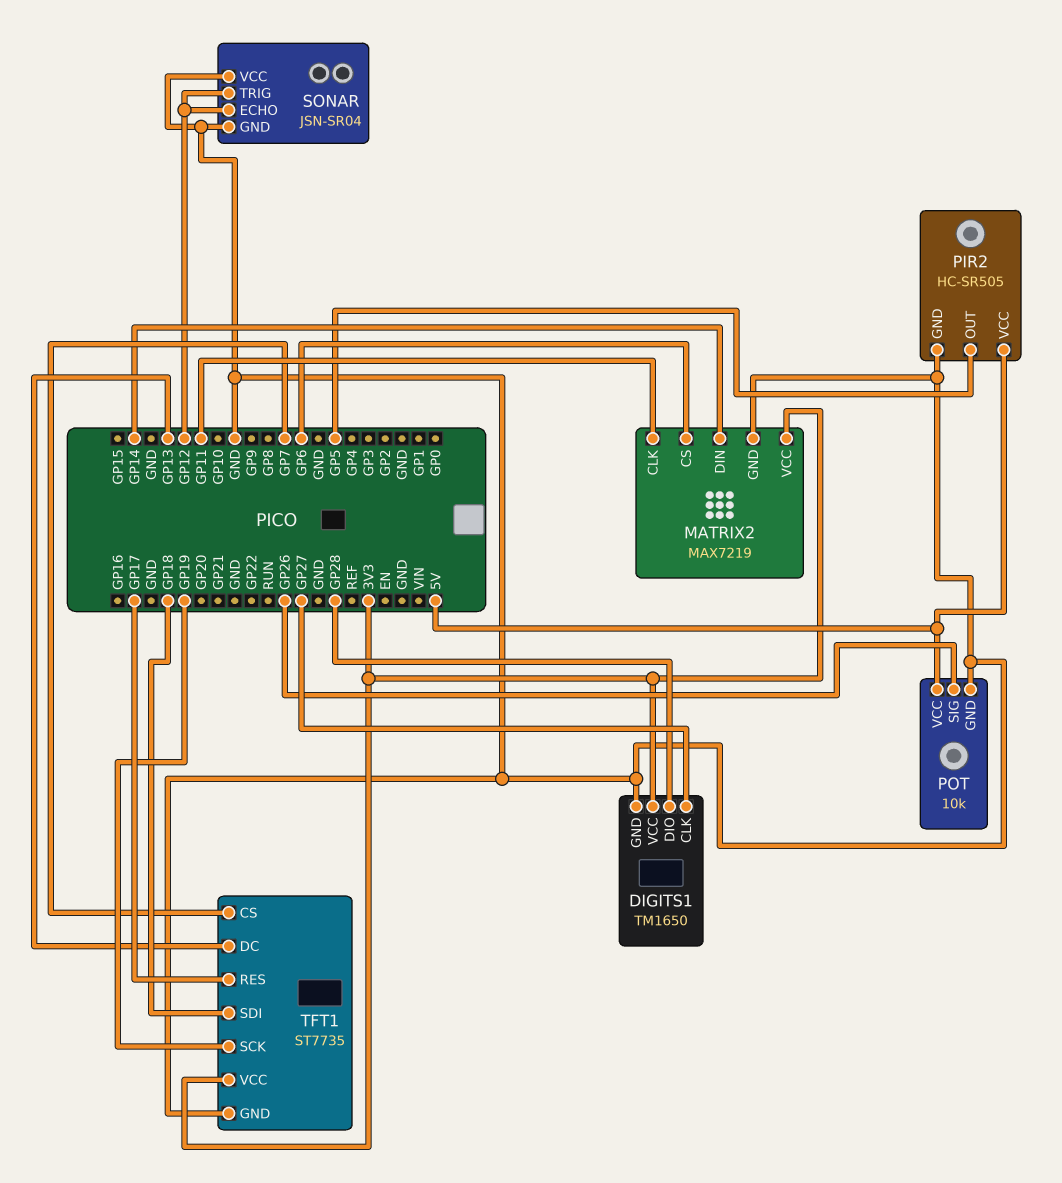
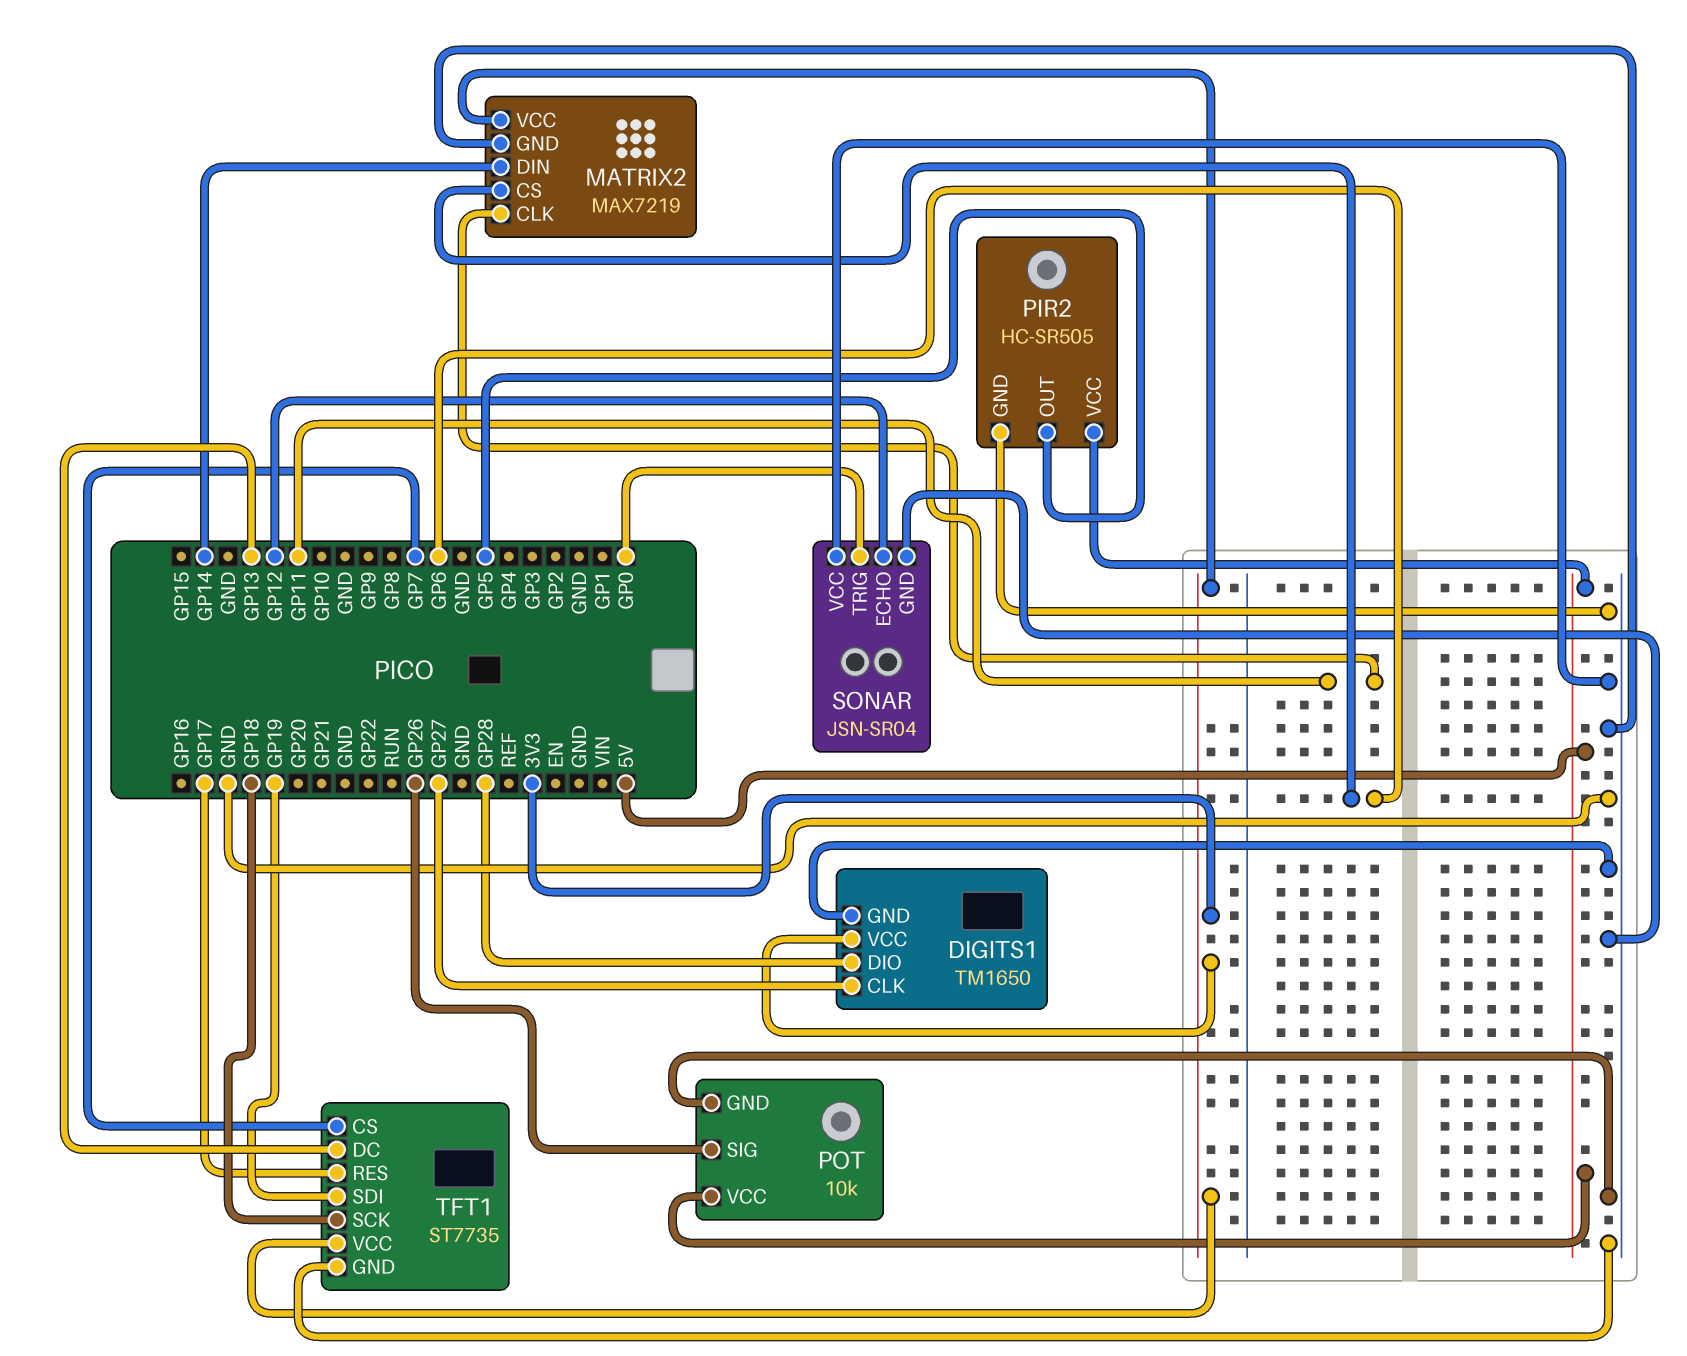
SONAR pin TRIG: GP12 -> GP0
TFT1 pin SCK: GP19 -> GP18
TFT1 pin SDI: GP18 -> GP19

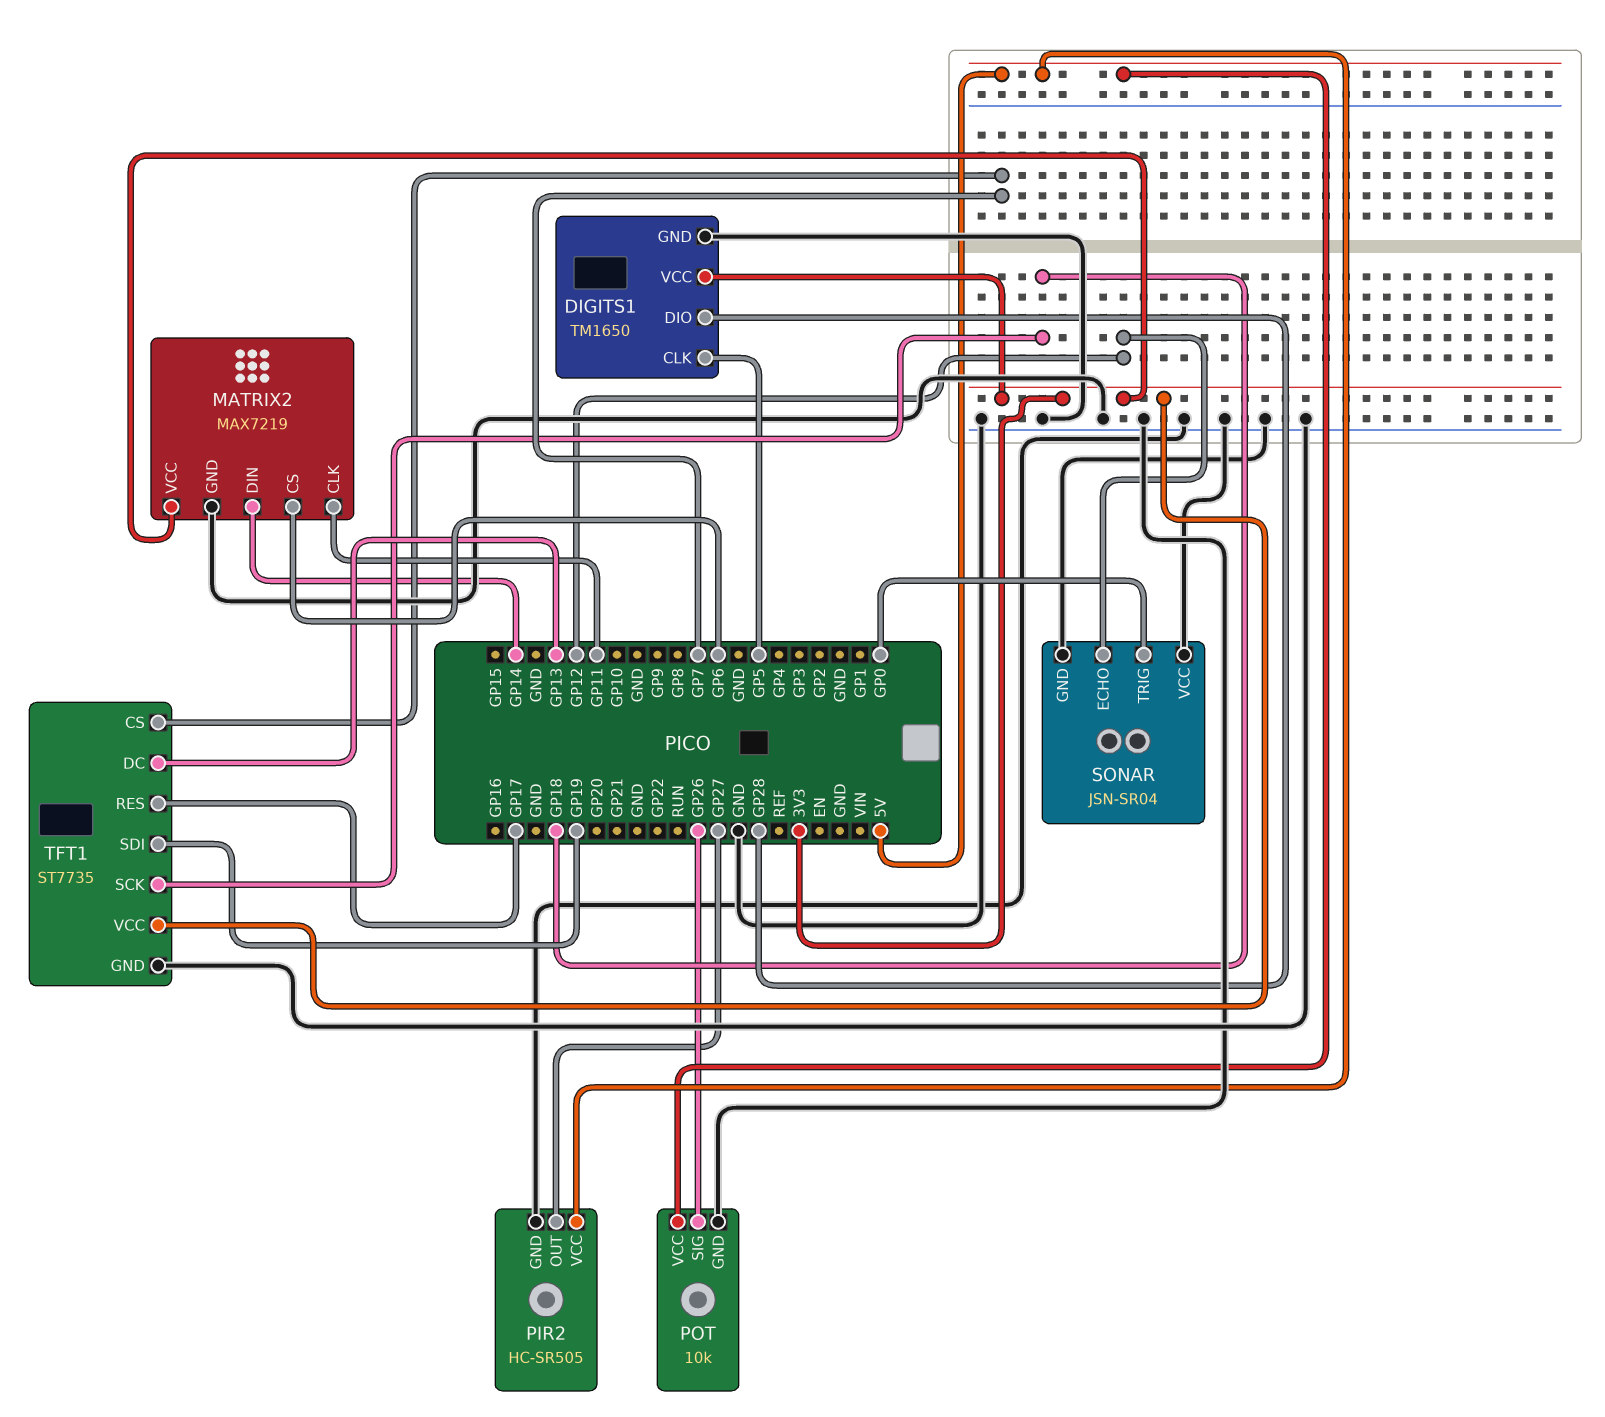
DIGITS1 pin CLK: GP27 -> GP5
PIR2 pin OUT: GP5 -> GP27

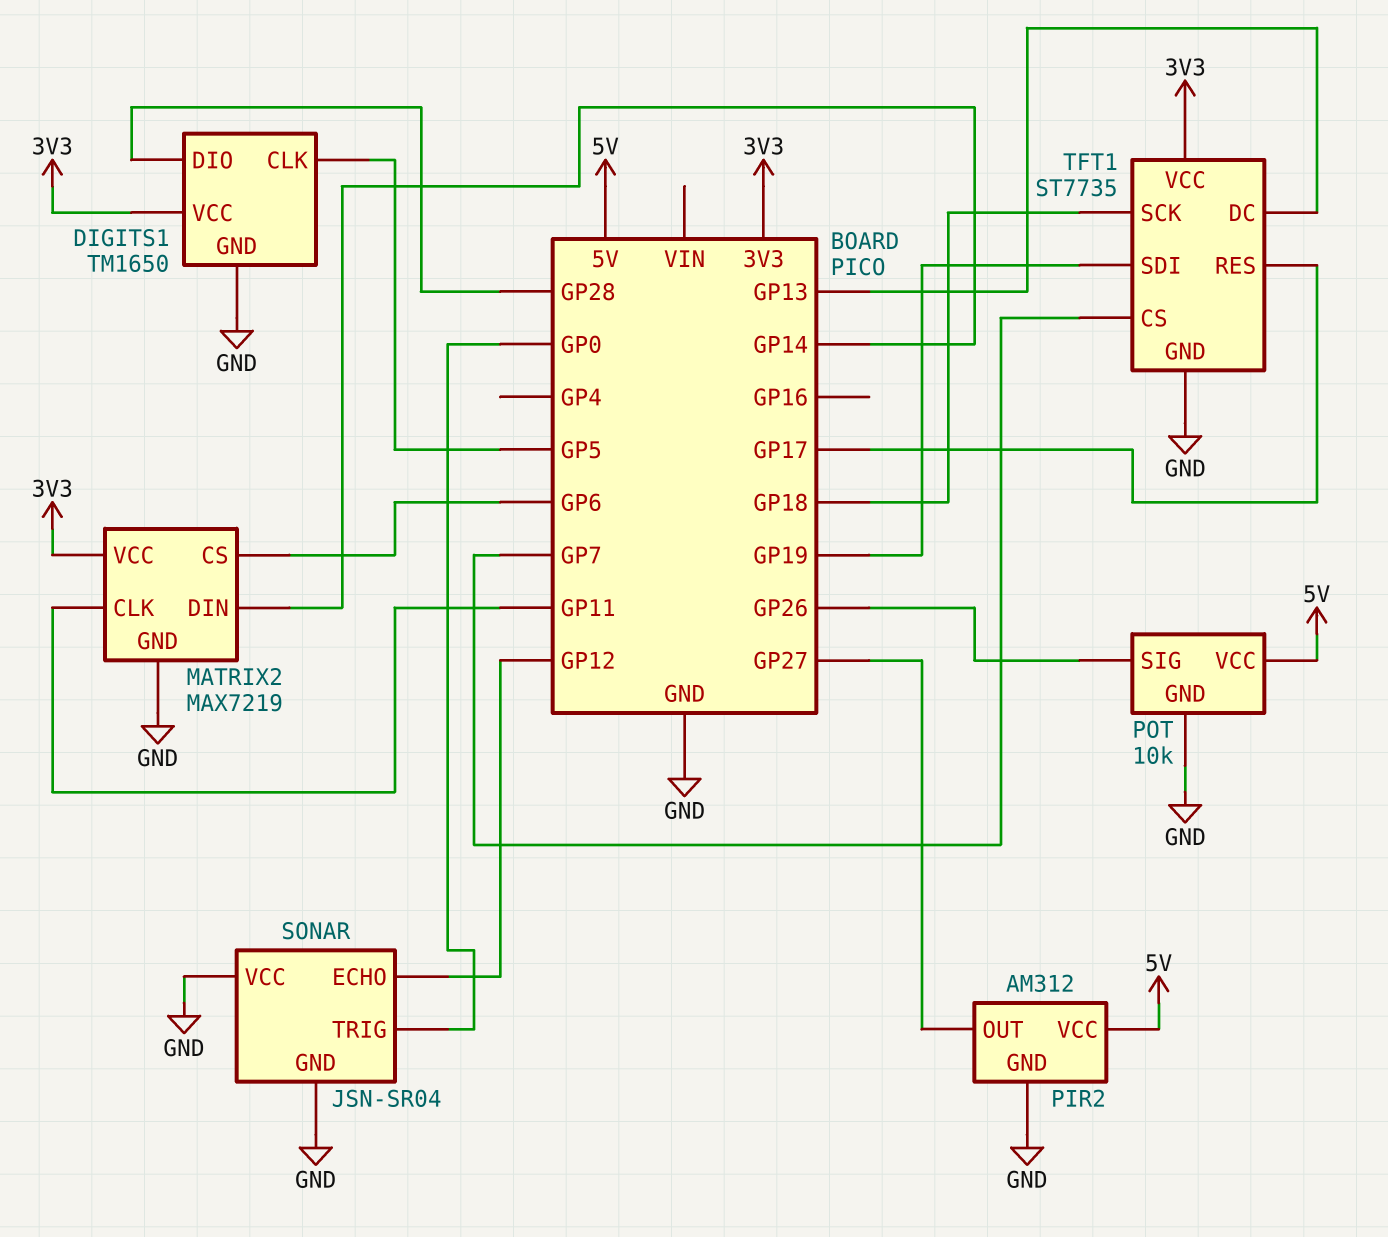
PIR2: HC-SR505 -> AM312

